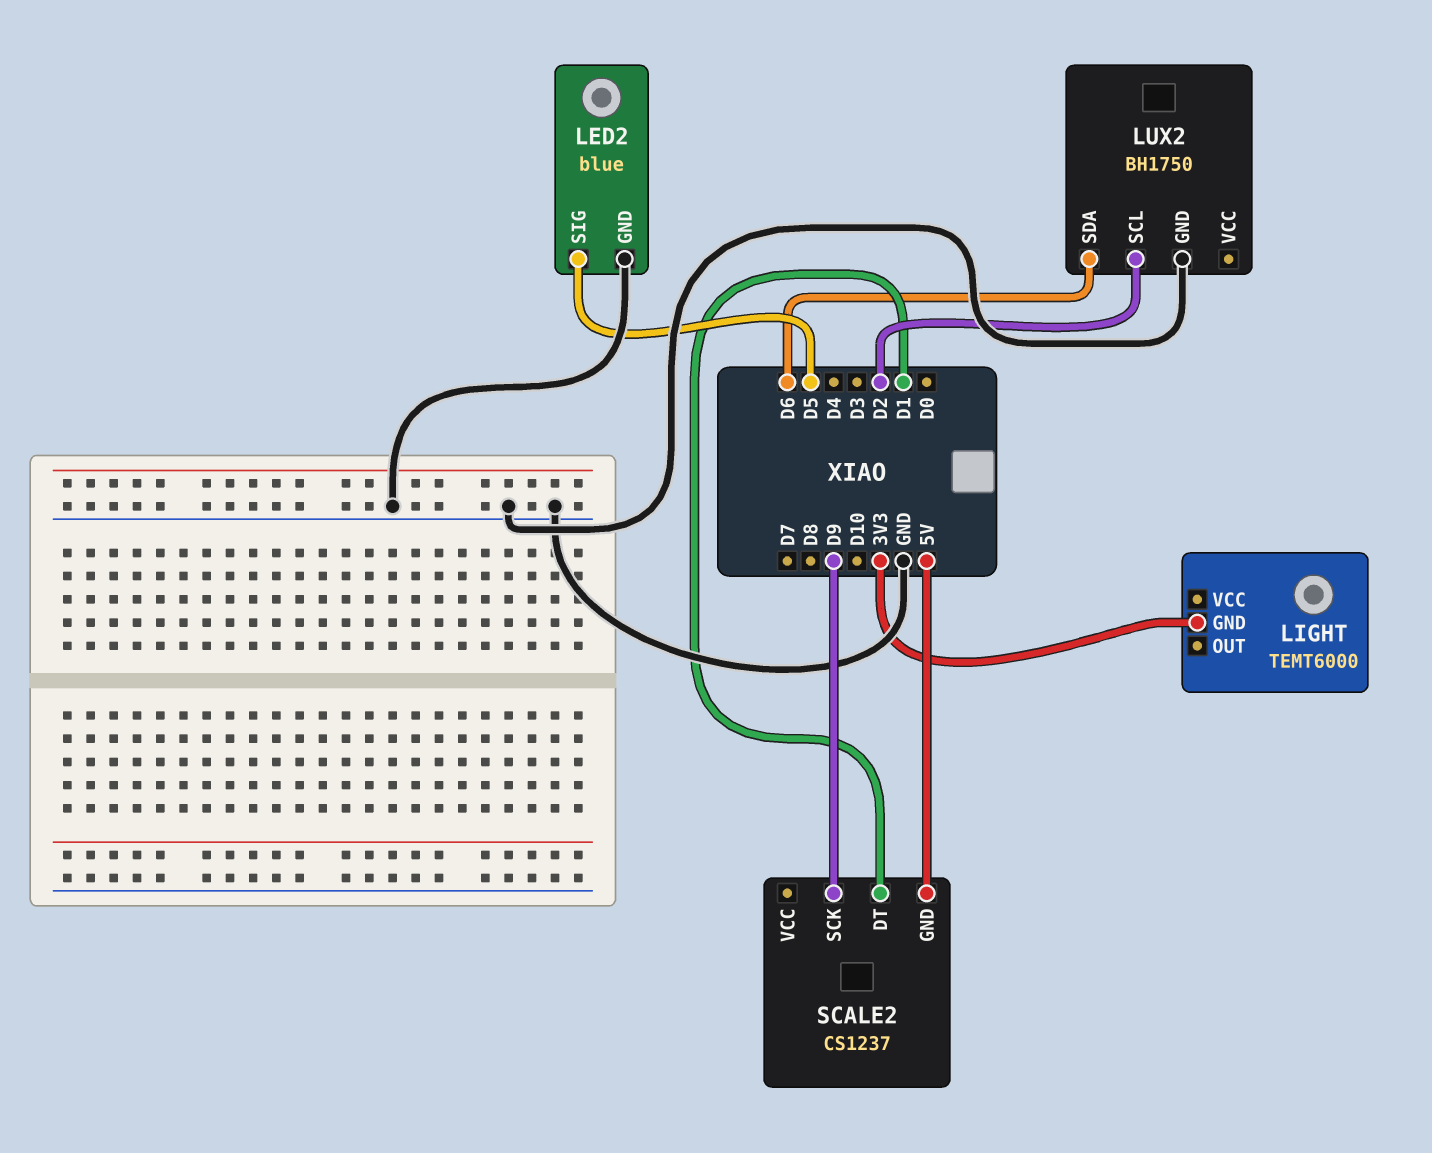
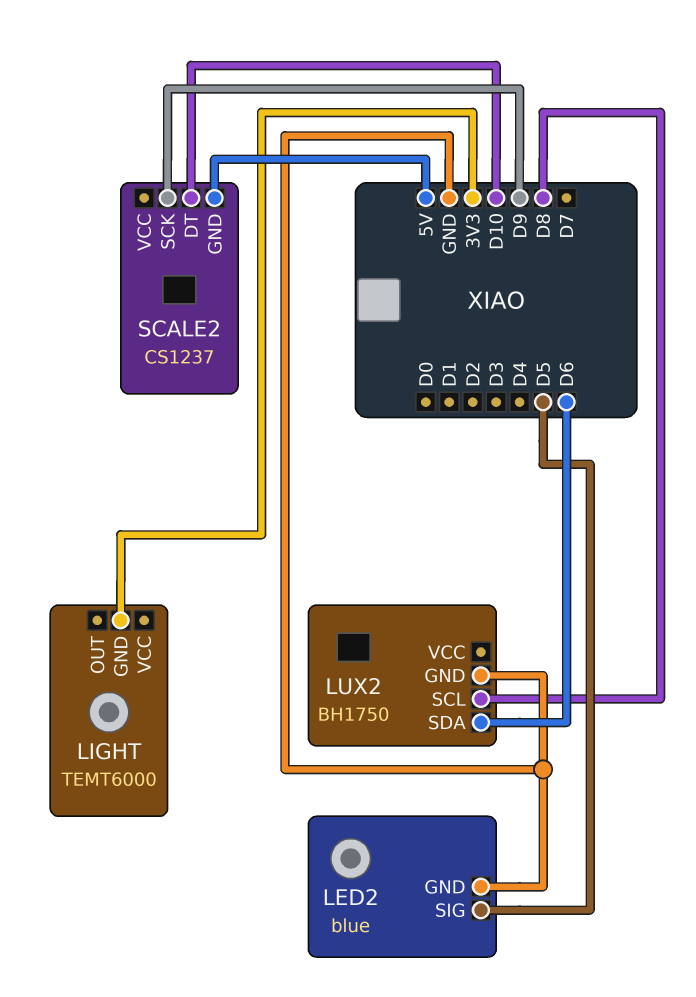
LUX2 pin SCL: D2 -> D8
SCALE2 pin DT: D1 -> D10

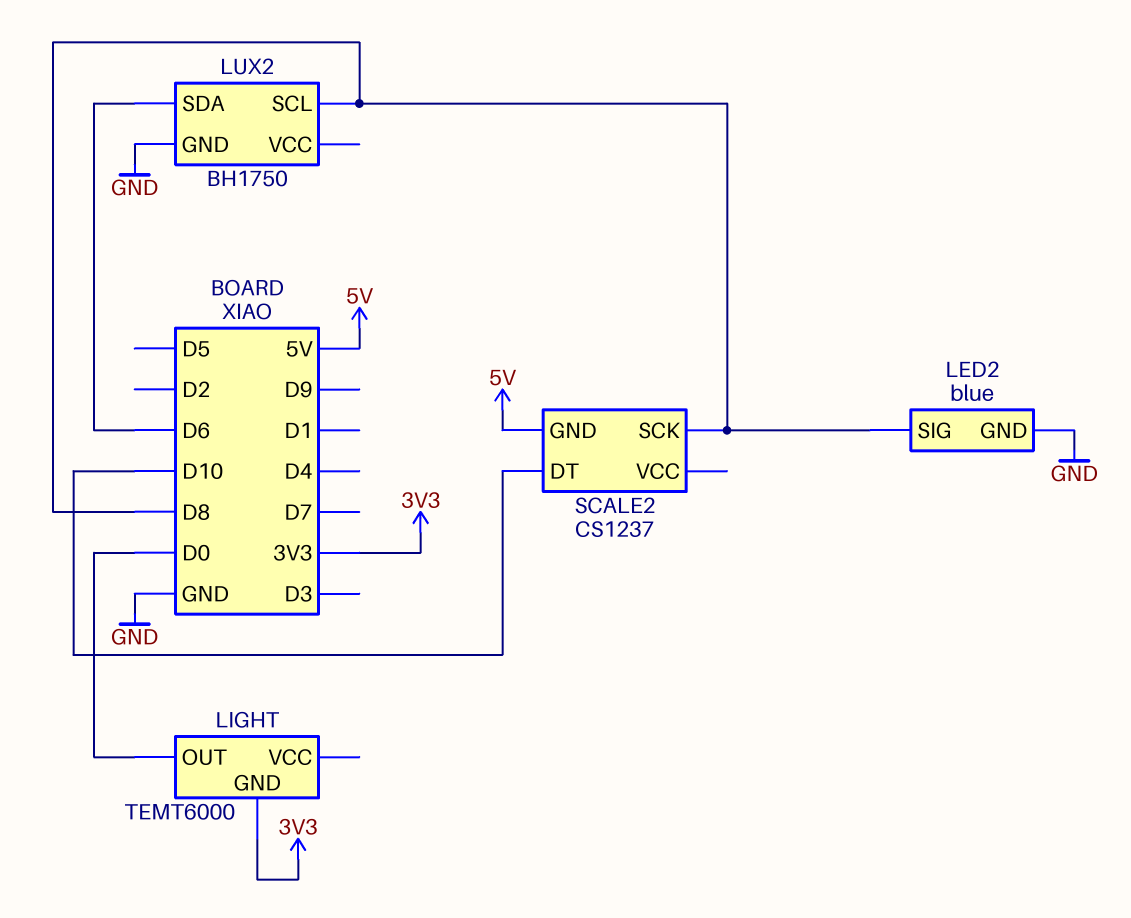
LED2 pin SIG: D5 -> D8
LIGHT pin OUT: none -> D0
SCALE2 pin SCK: D9 -> D8

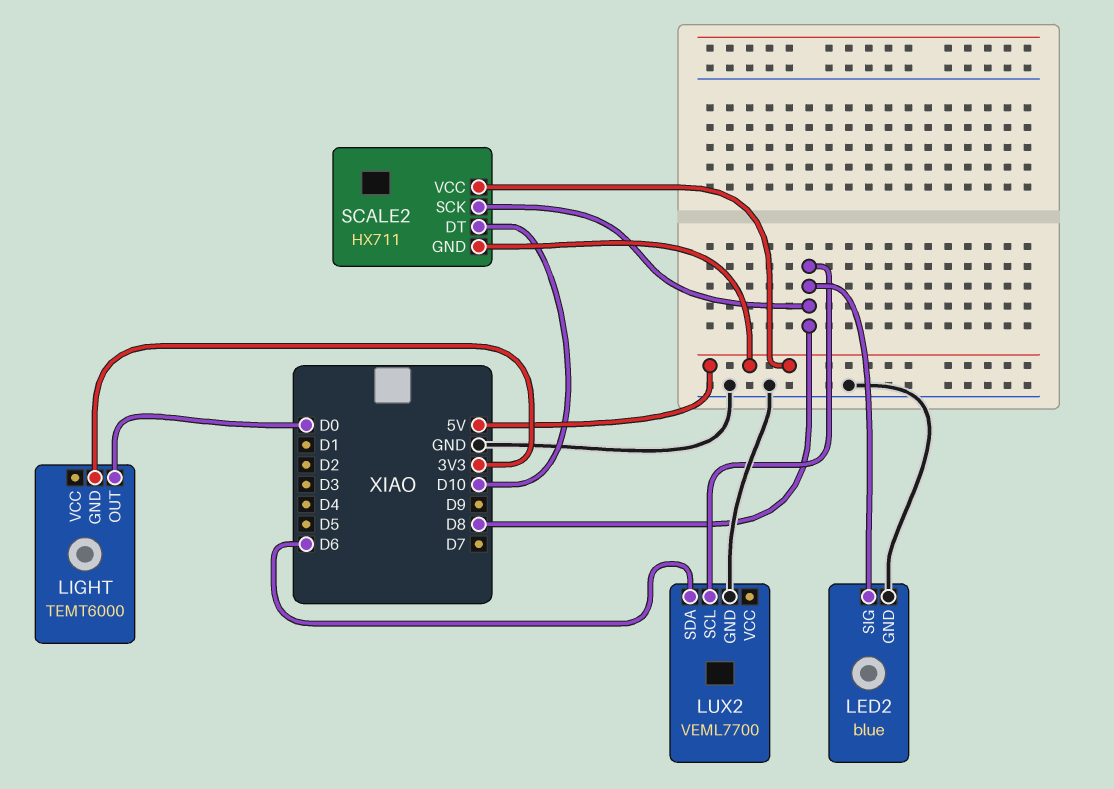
LUX2: BH1750 -> VEML7700
SCALE2: CS1237 -> HX711
SCALE2 pin VCC: none -> 5V

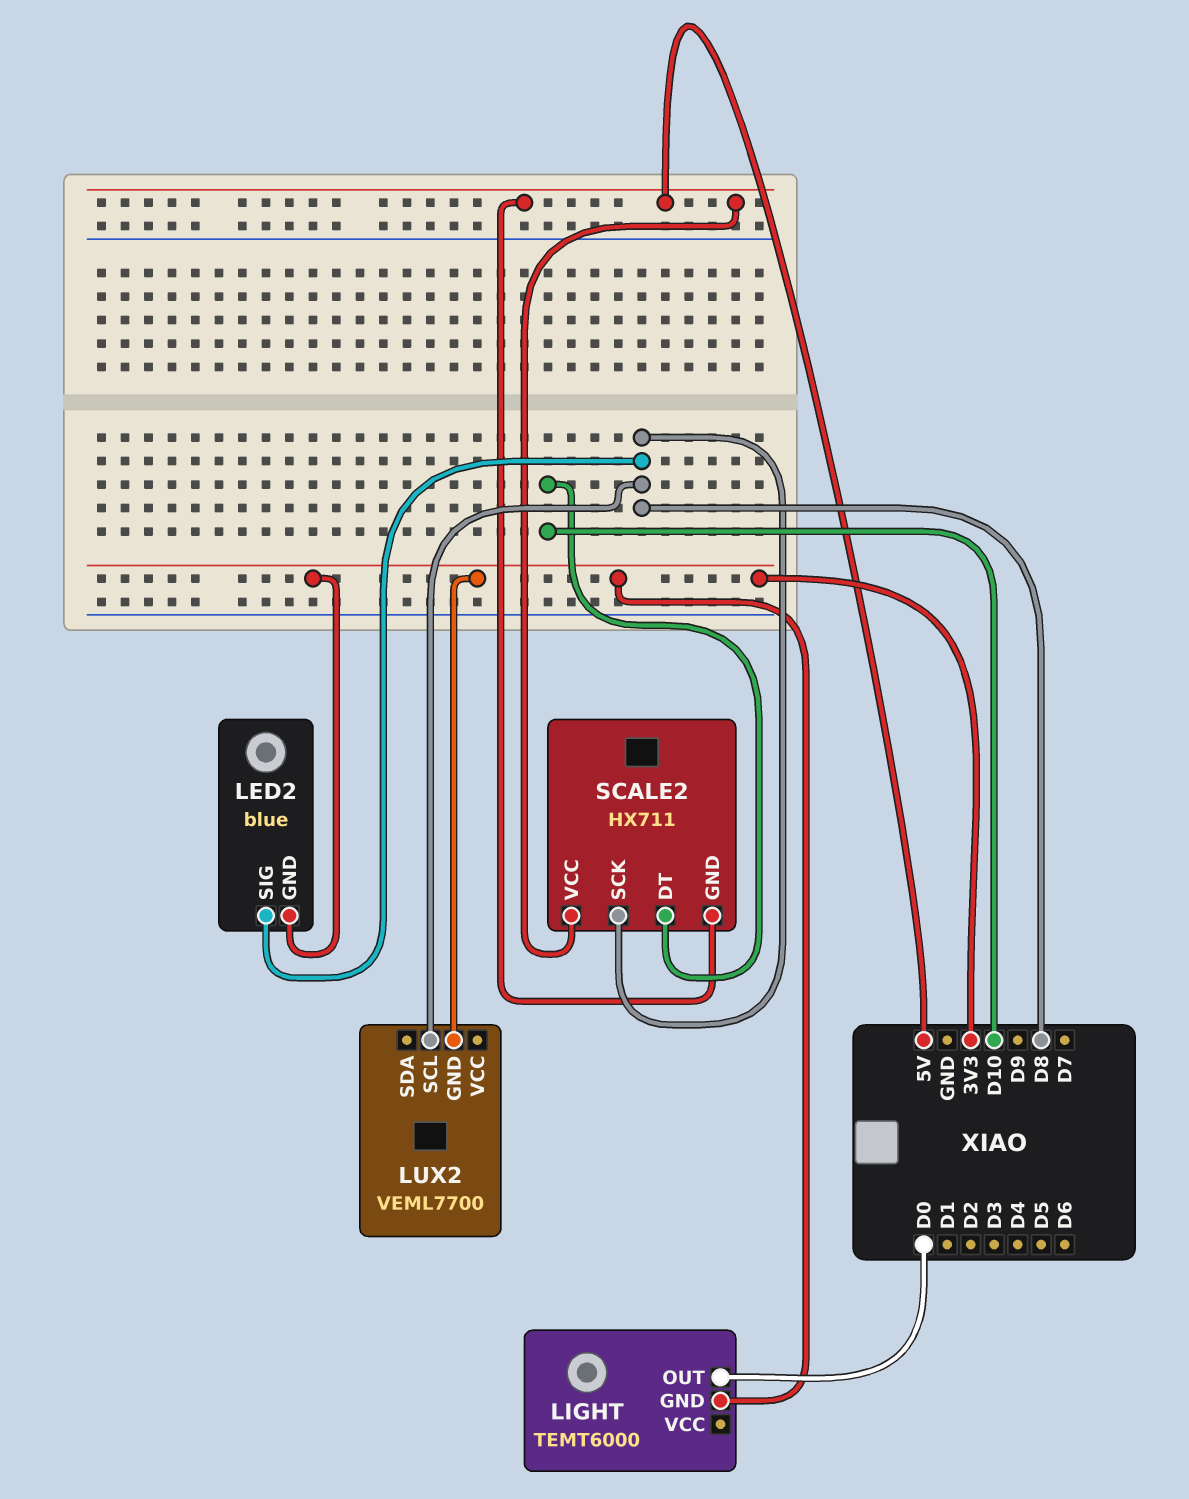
LED2 pin GND: GND -> 3V3
LUX2 pin GND: GND -> 3V3
LUX2 pin SDA: D6 -> none

